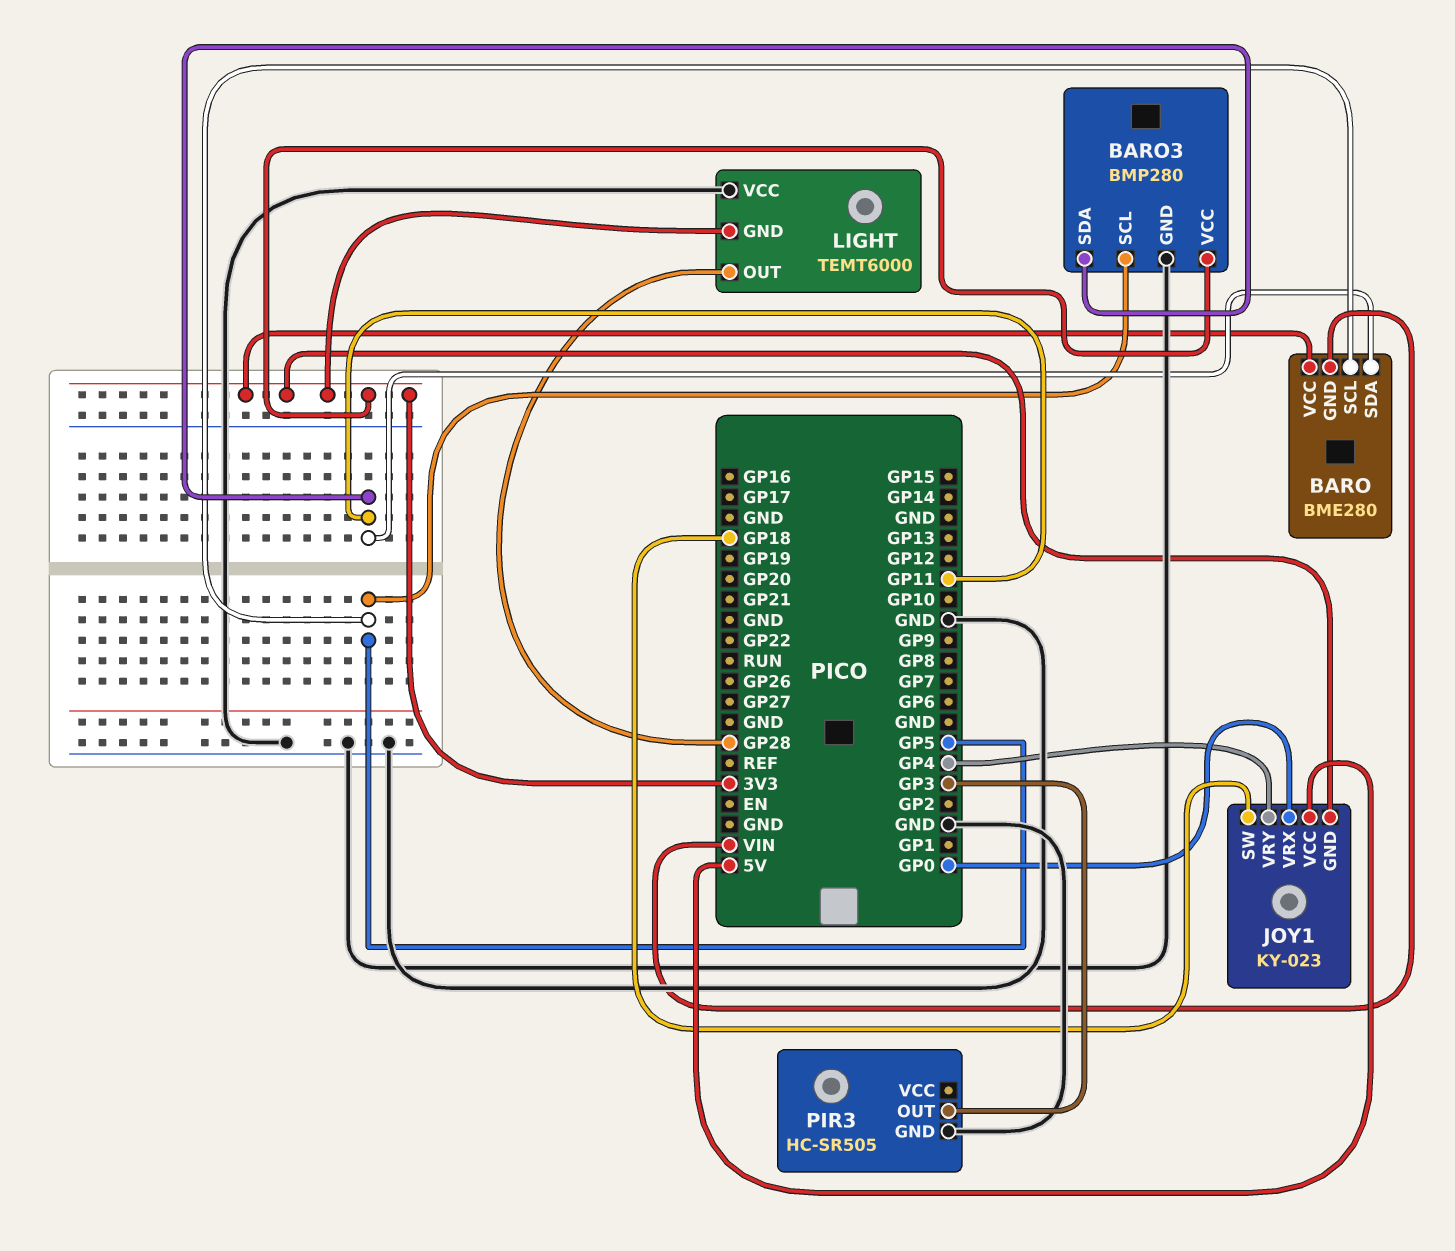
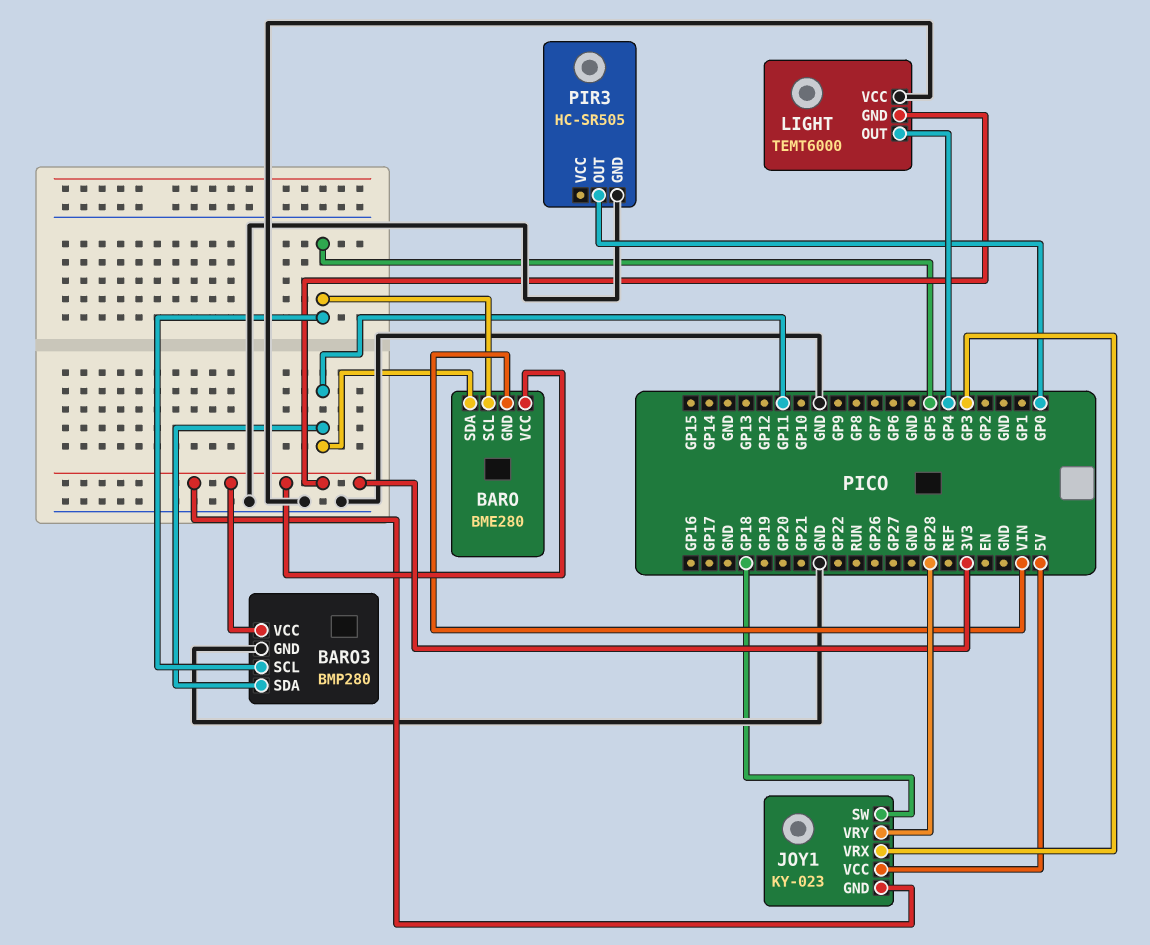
JOY1 pin VRX: GP0 -> GP3
JOY1 pin VRY: GP4 -> GP28
LIGHT pin OUT: GP28 -> GP4
PIR3 pin OUT: GP3 -> GP0

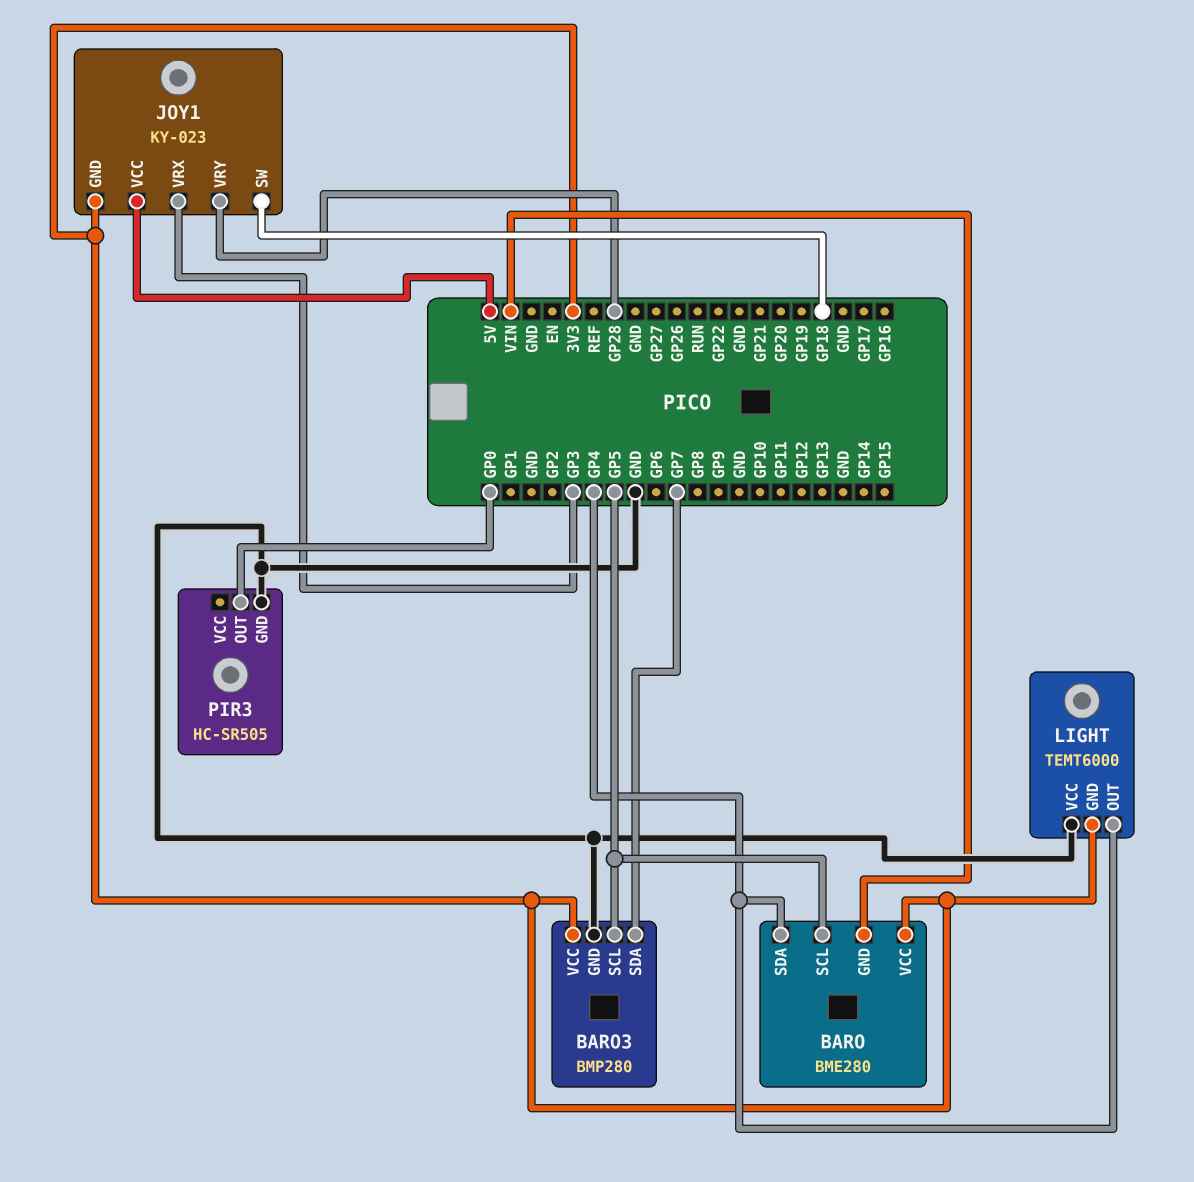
BARO pin SDA: GP11 -> GP4
BARO3 pin SDA: GP11 -> GP7

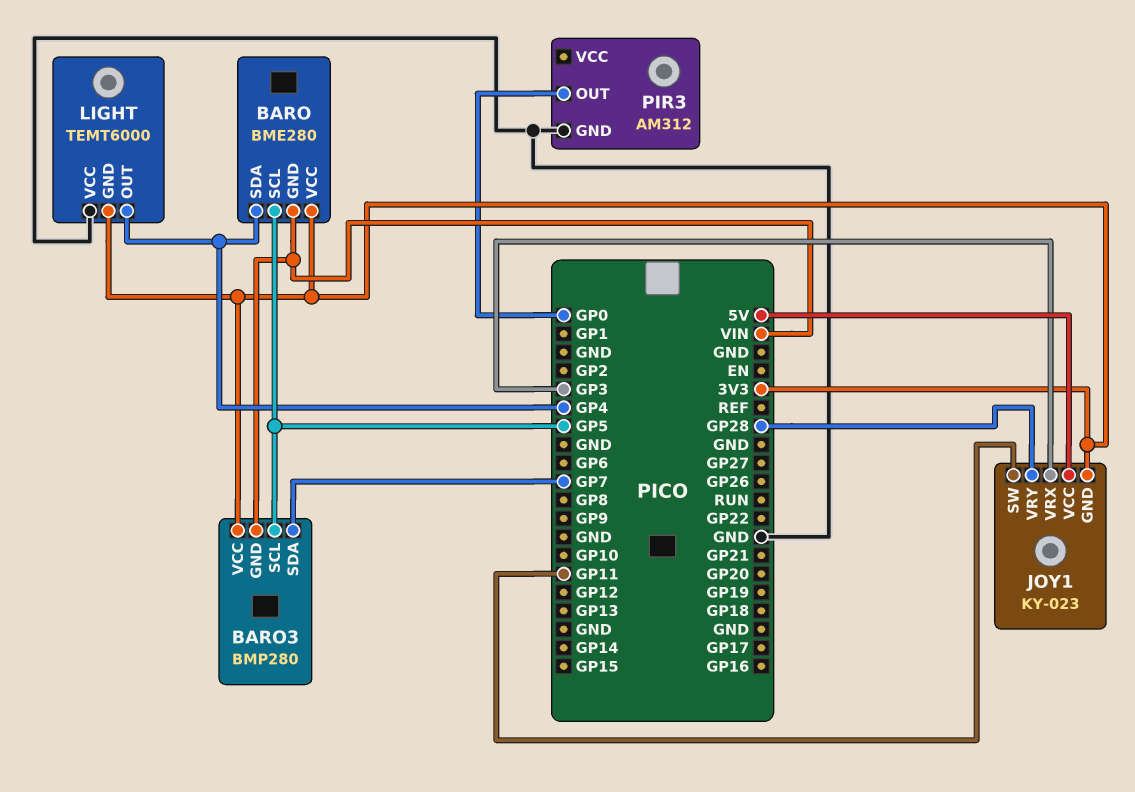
BARO3 pin GND: GND -> VIN
JOY1 pin SW: GP18 -> GP11
PIR3: HC-SR505 -> AM312

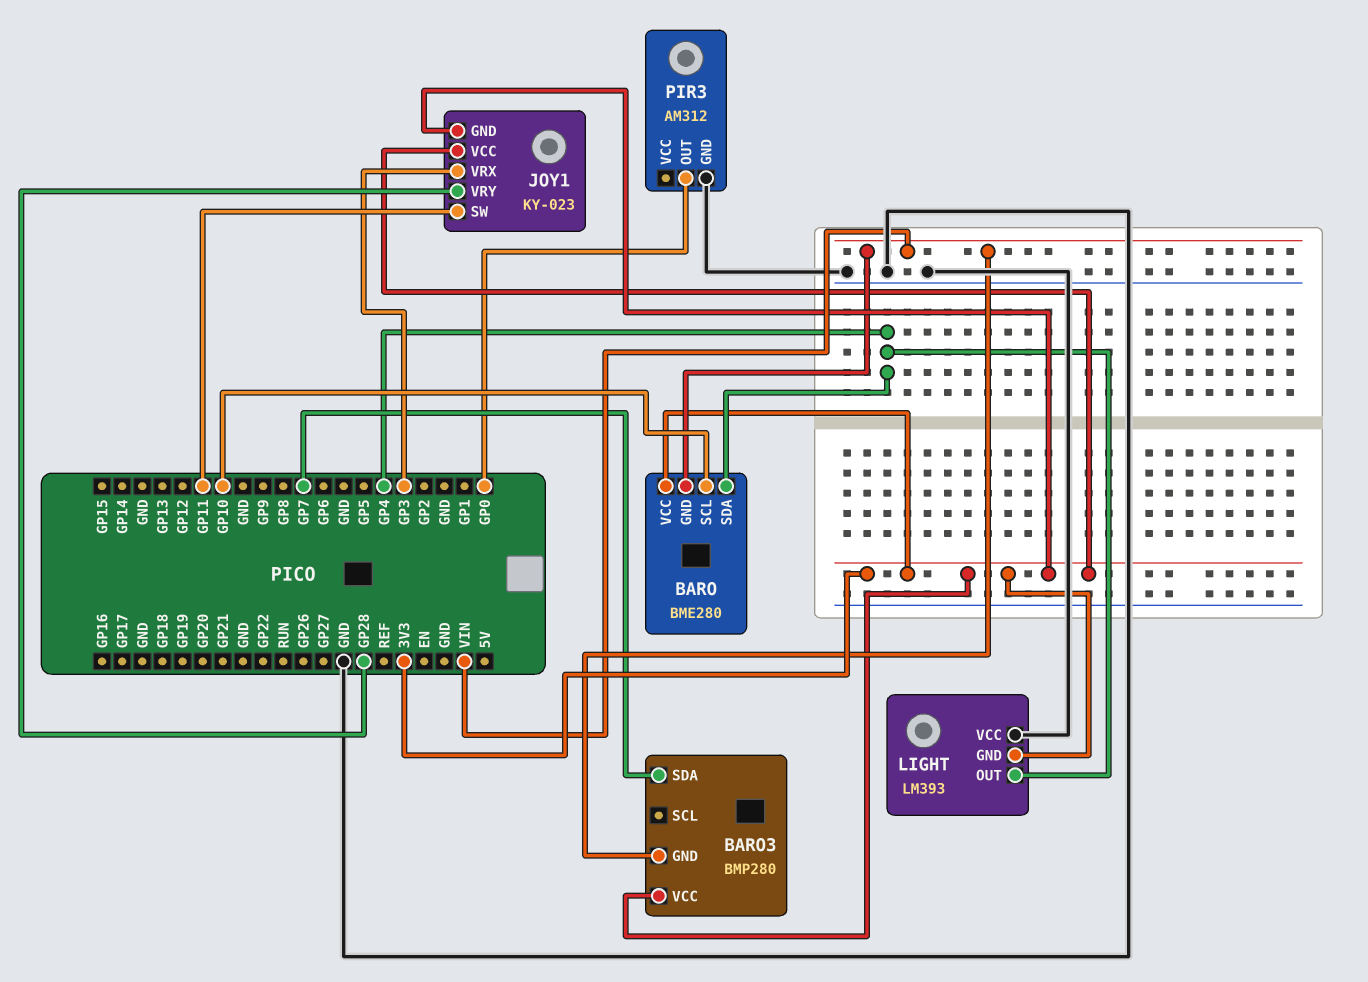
BARO pin SCL: GP5 -> GP10
BARO3 pin SCL: GP5 -> none
JOY1 pin VCC: 5V -> 3V3
LIGHT: TEMT6000 -> LM393

